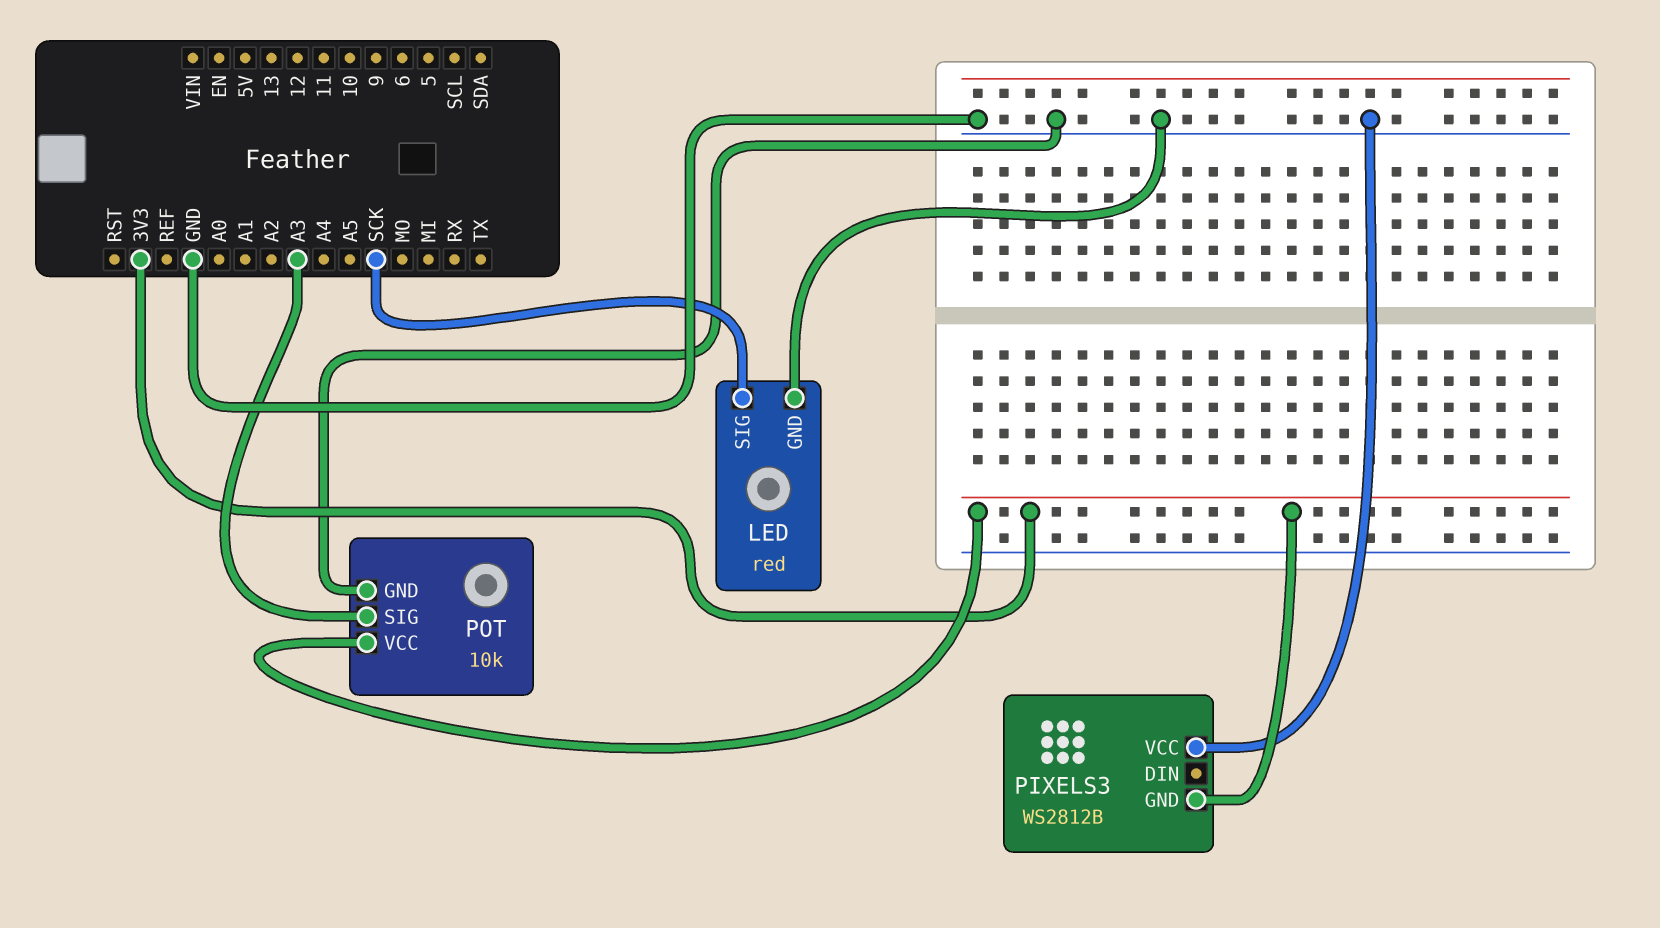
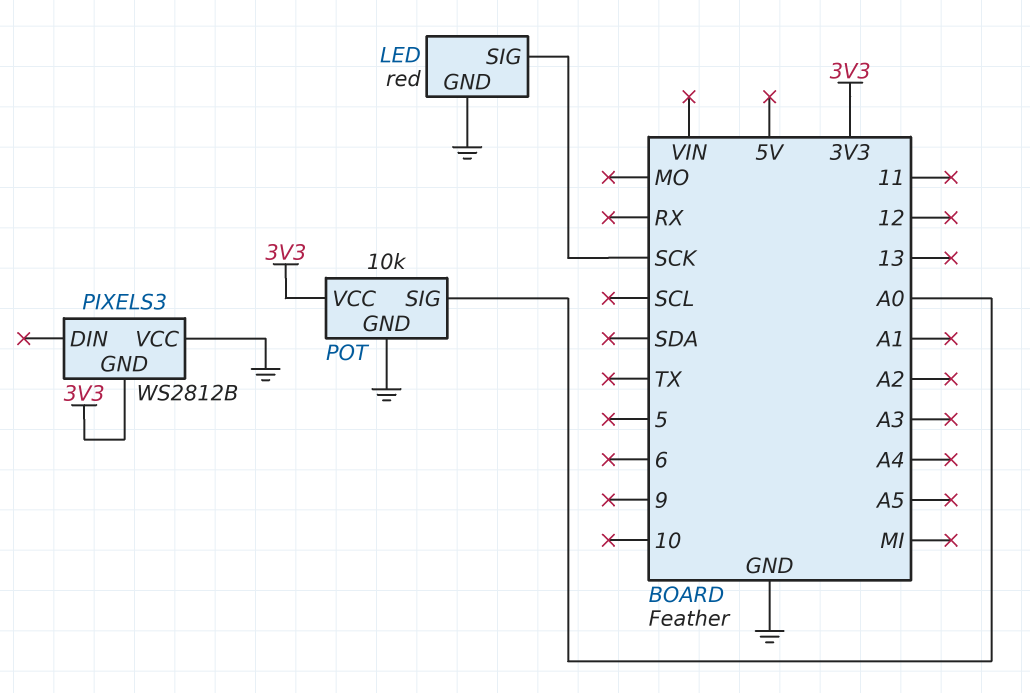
POT pin SIG: A3 -> A0

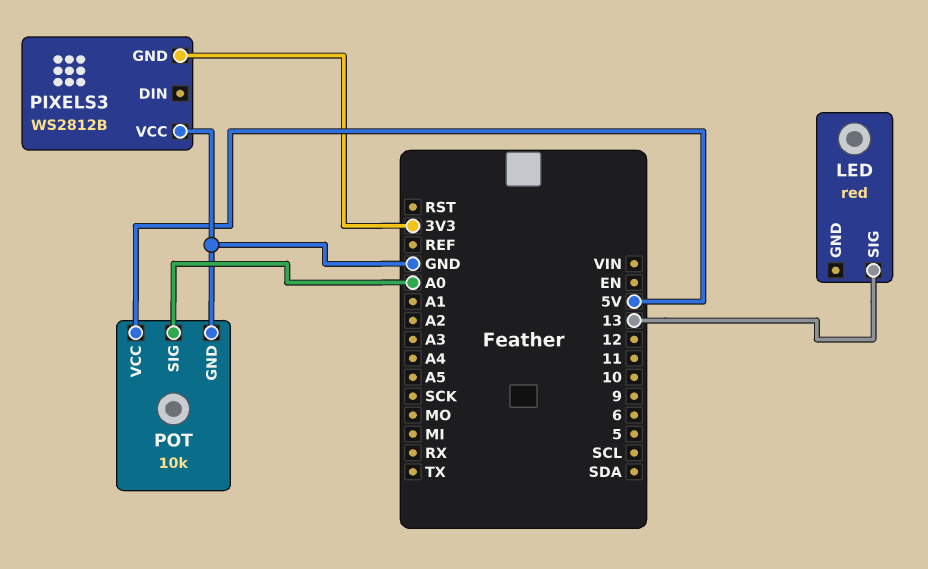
LED pin GND: GND -> none
LED pin SIG: SCK -> 13
POT pin VCC: 3V3 -> 5V

